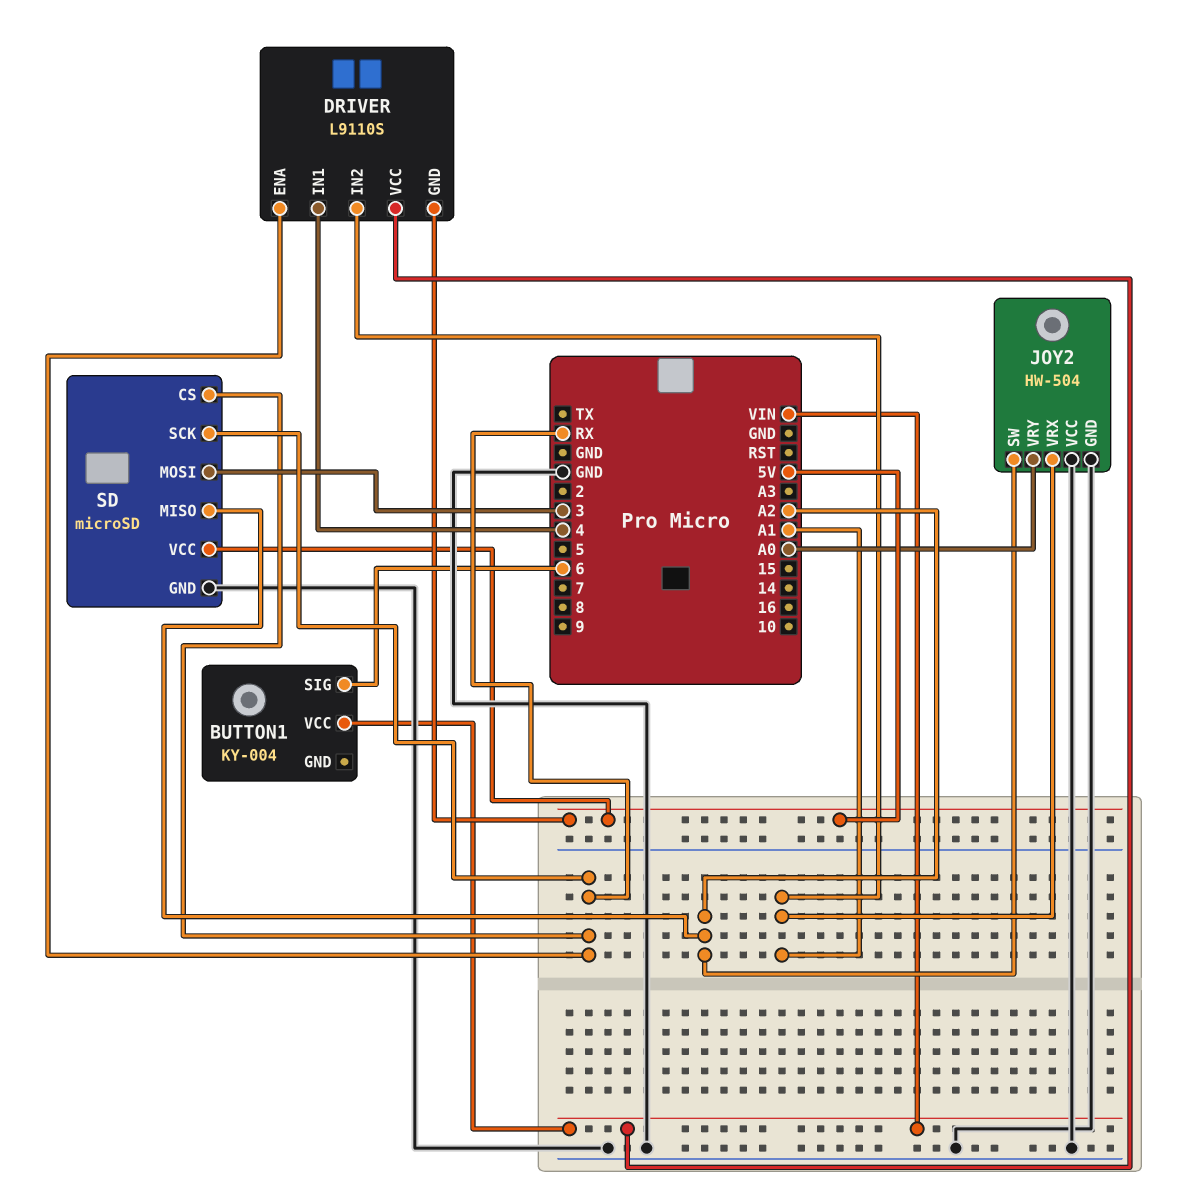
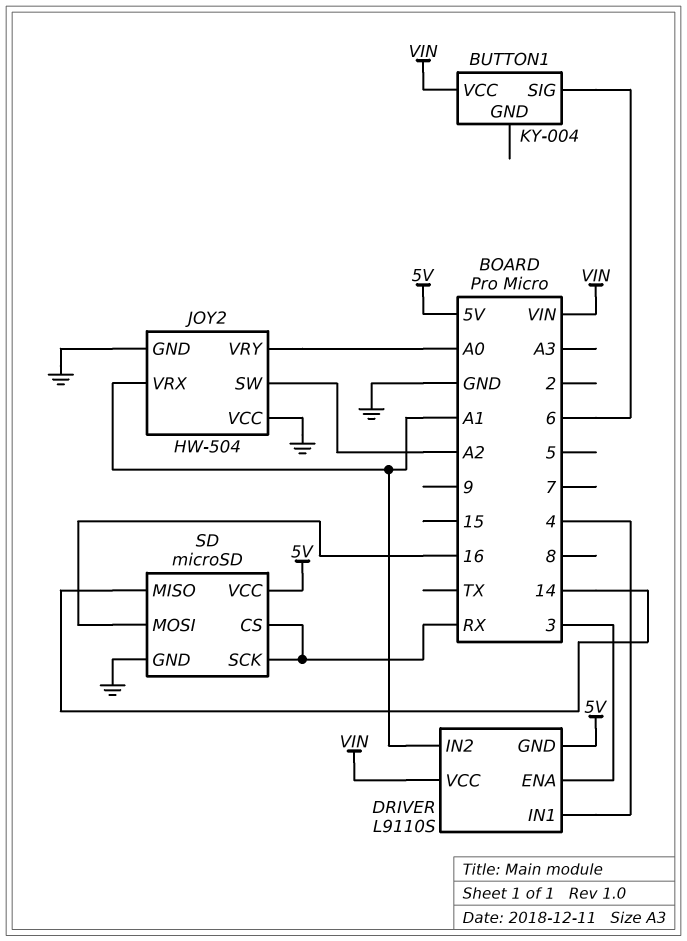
DRIVER pin ENA: RX -> 3
SD pin MISO: A2 -> 14
SD pin MOSI: 3 -> 16

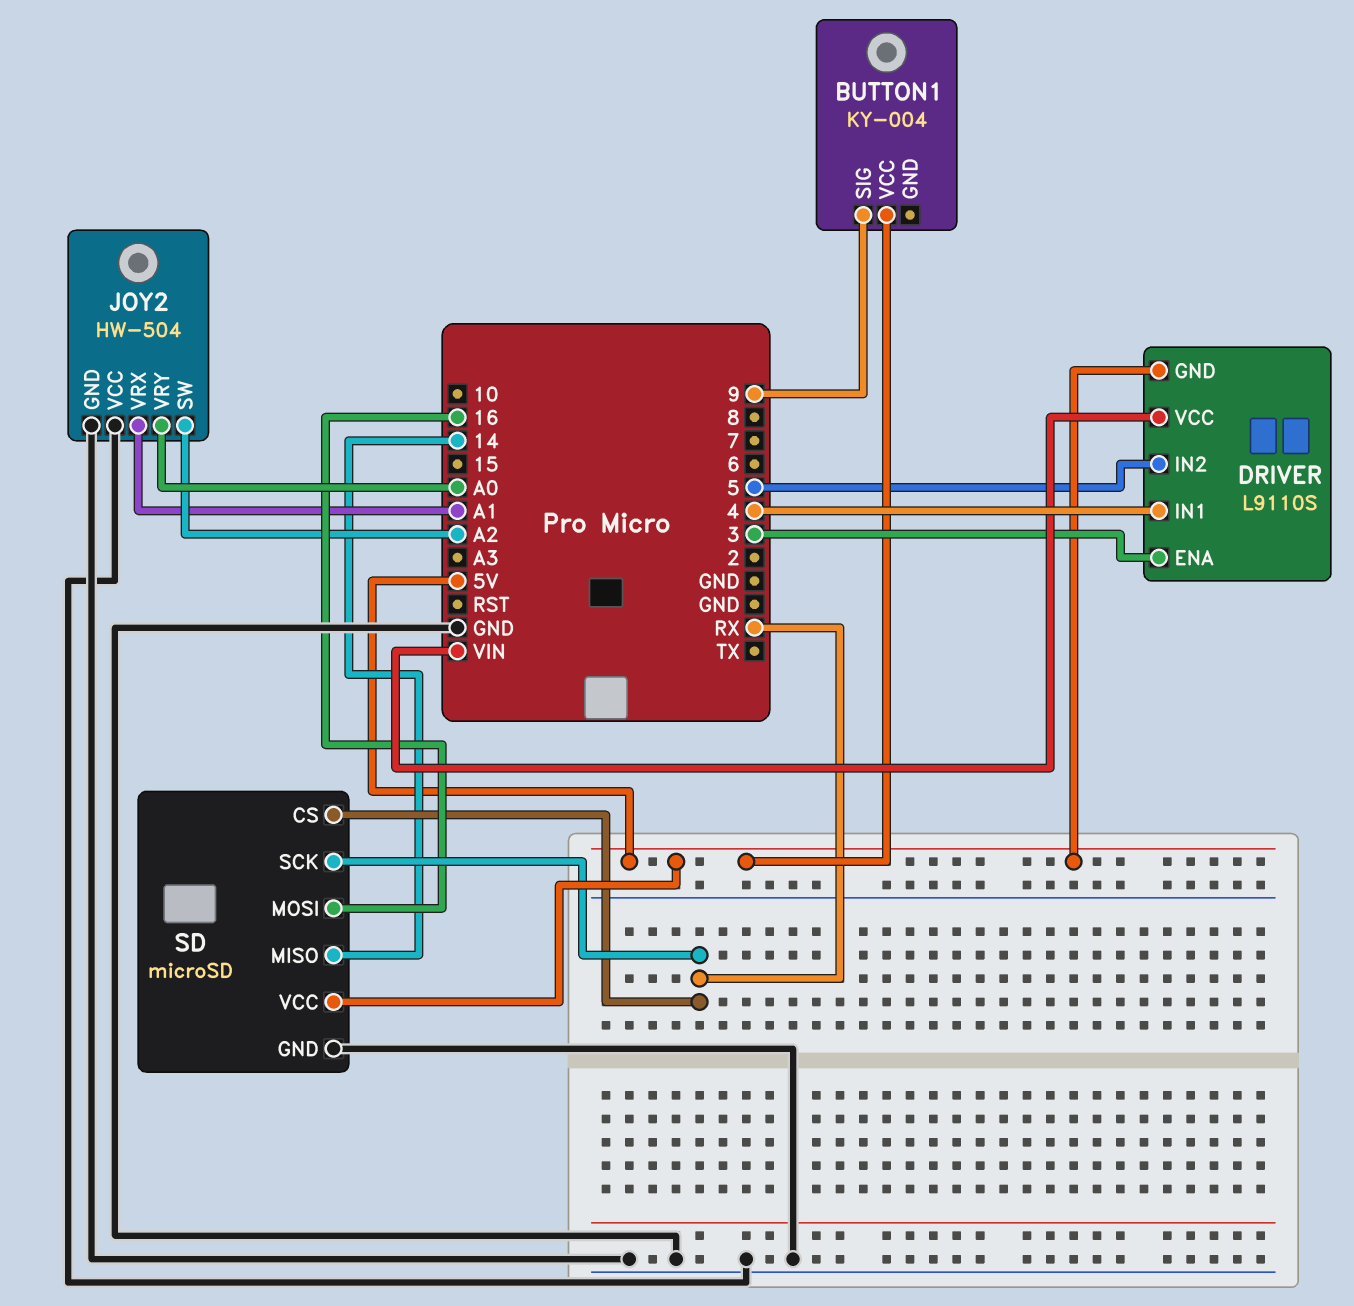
BUTTON1 pin SIG: 6 -> 9
BUTTON1 pin VCC: VIN -> 5V
DRIVER pin IN2: A1 -> 5

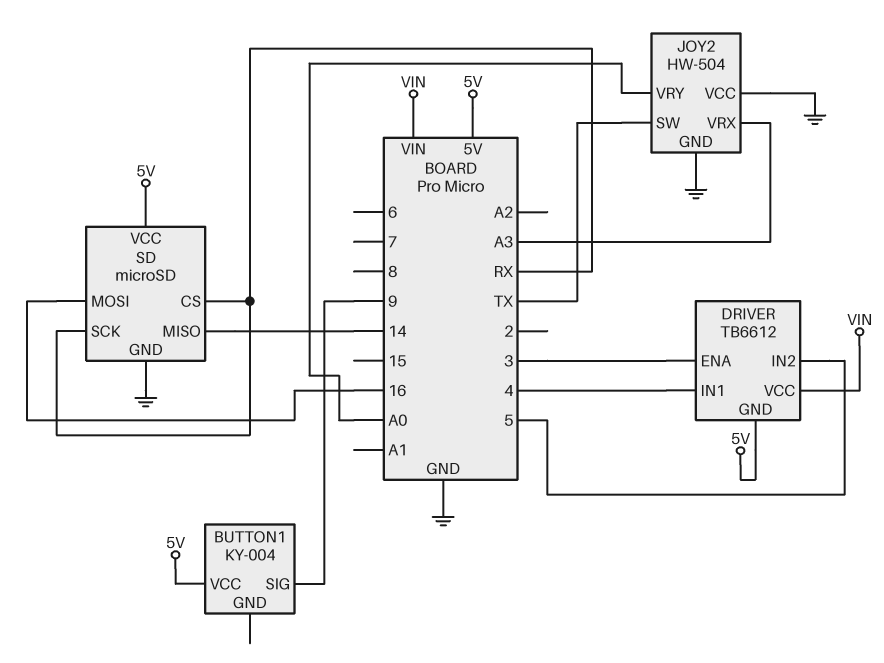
DRIVER: L9110S -> TB6612
JOY2 pin SW: A2 -> TX
JOY2 pin VRX: A1 -> A3

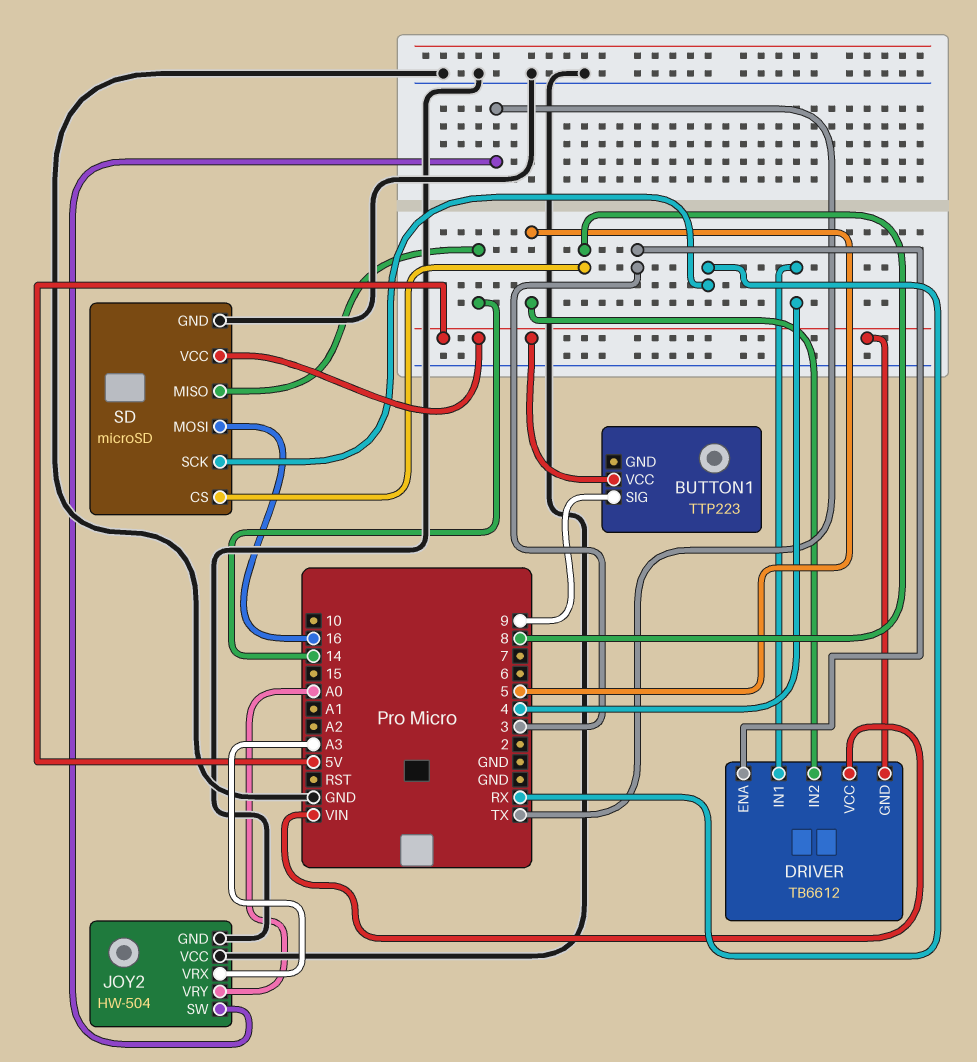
BUTTON1: KY-004 -> TTP223
SD pin CS: RX -> 8

